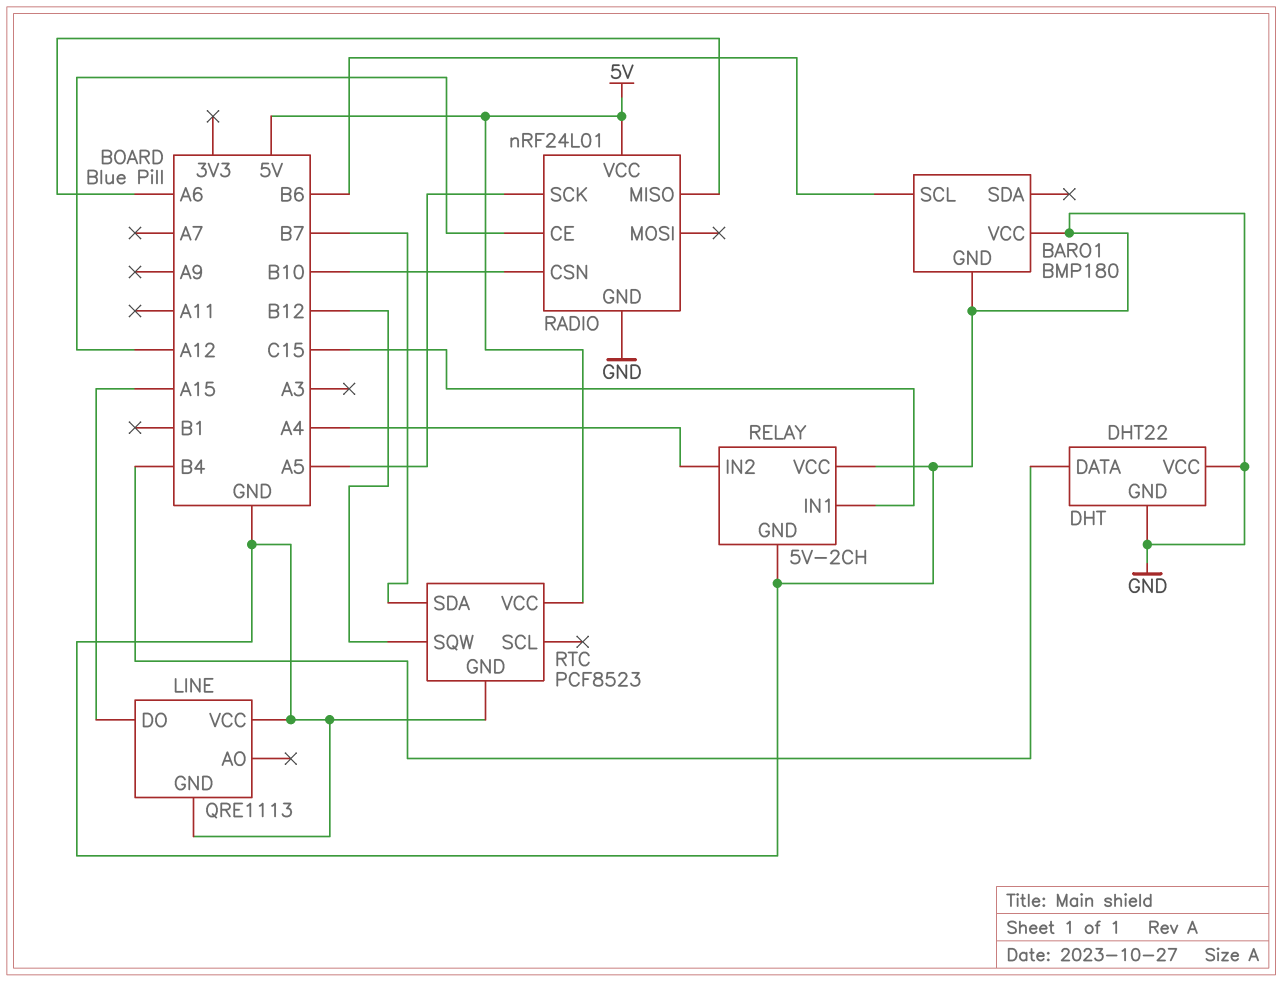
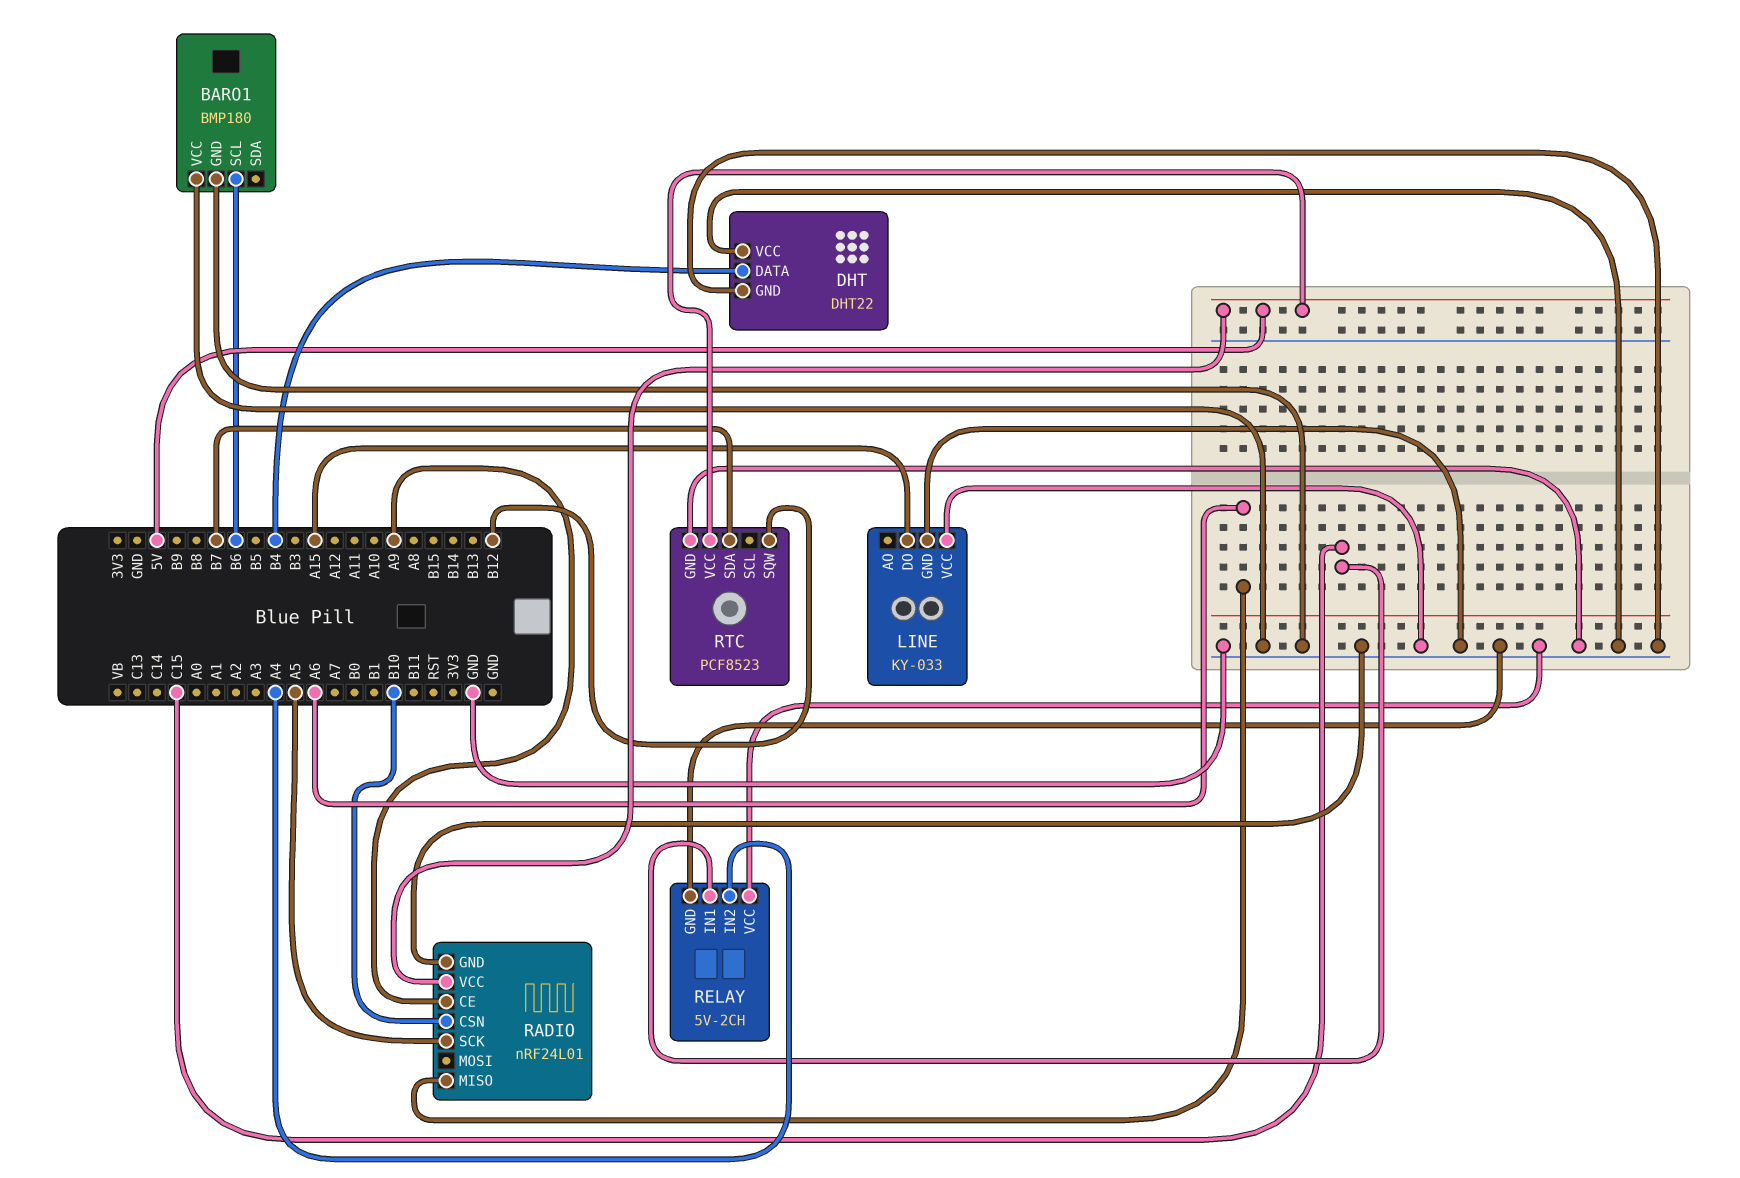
LINE: QRE1113 -> KY-033
RADIO pin CE: A12 -> A9

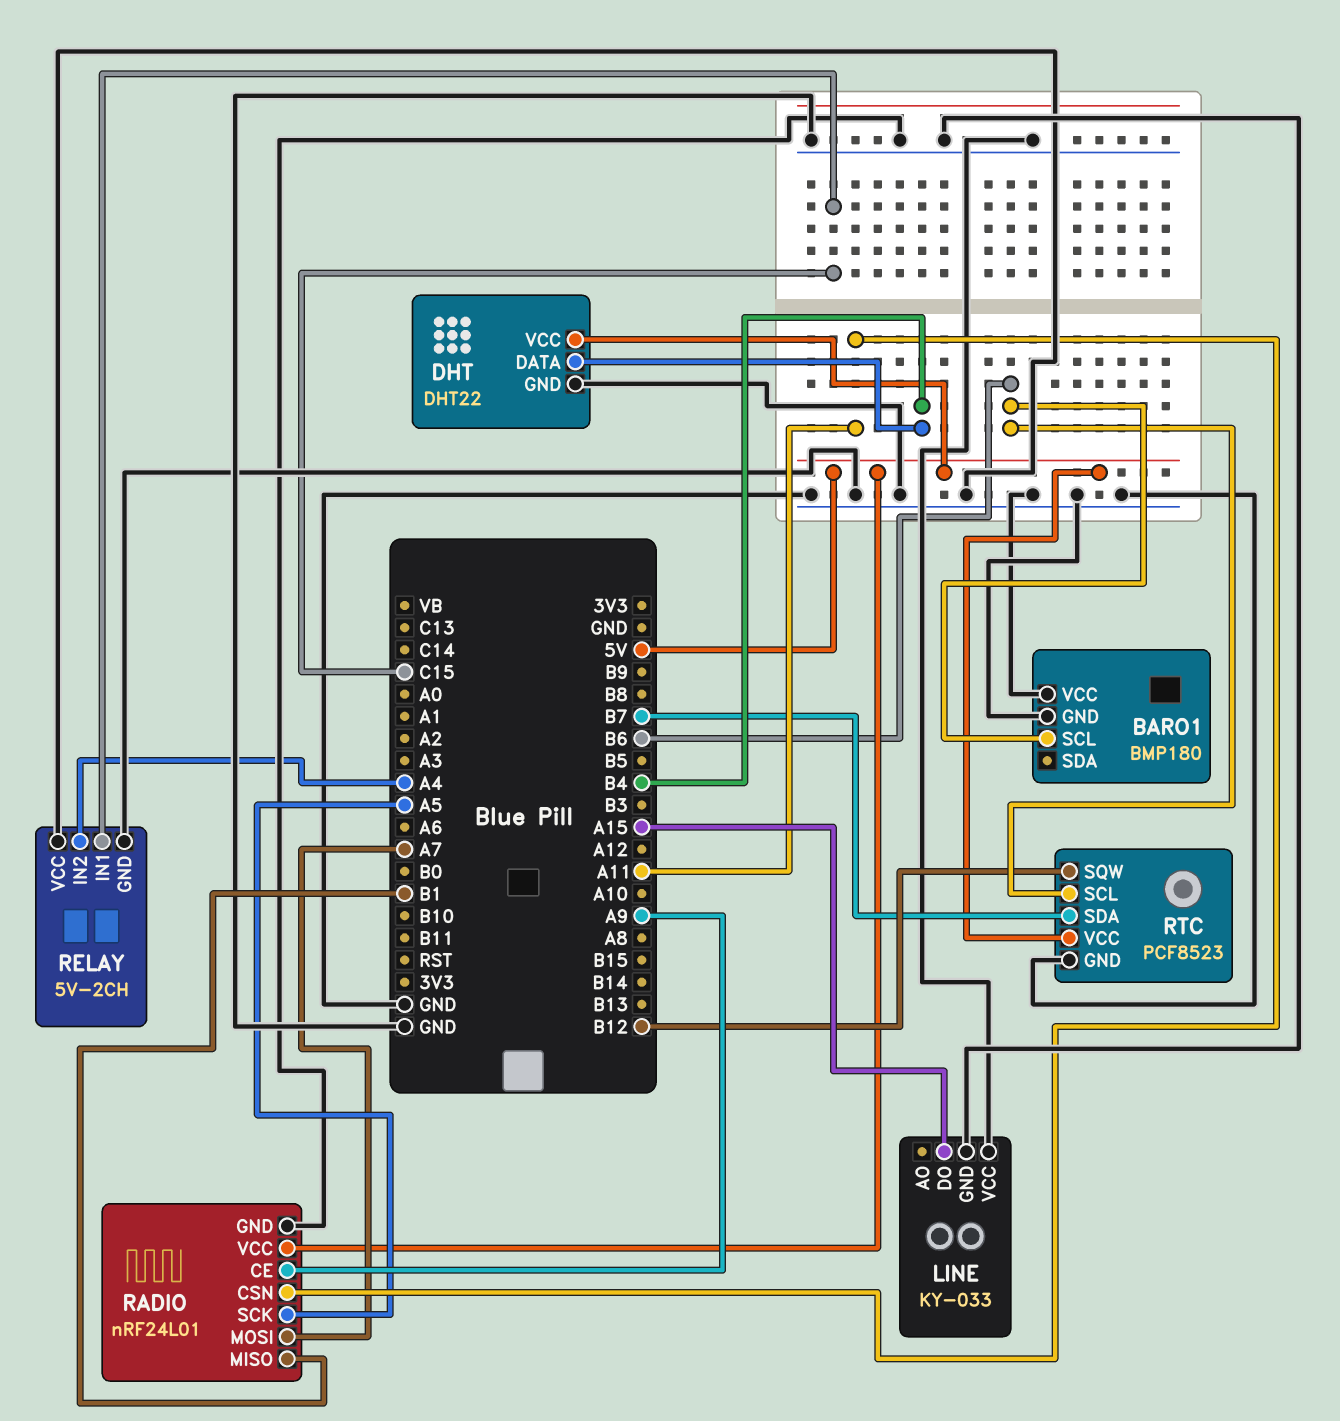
DHT pin VCC: GND -> 5V
RADIO pin CSN: B10 -> A11
RADIO pin MISO: A6 -> B1
RADIO pin MOSI: none -> A7
RTC pin SCL: none -> B6

